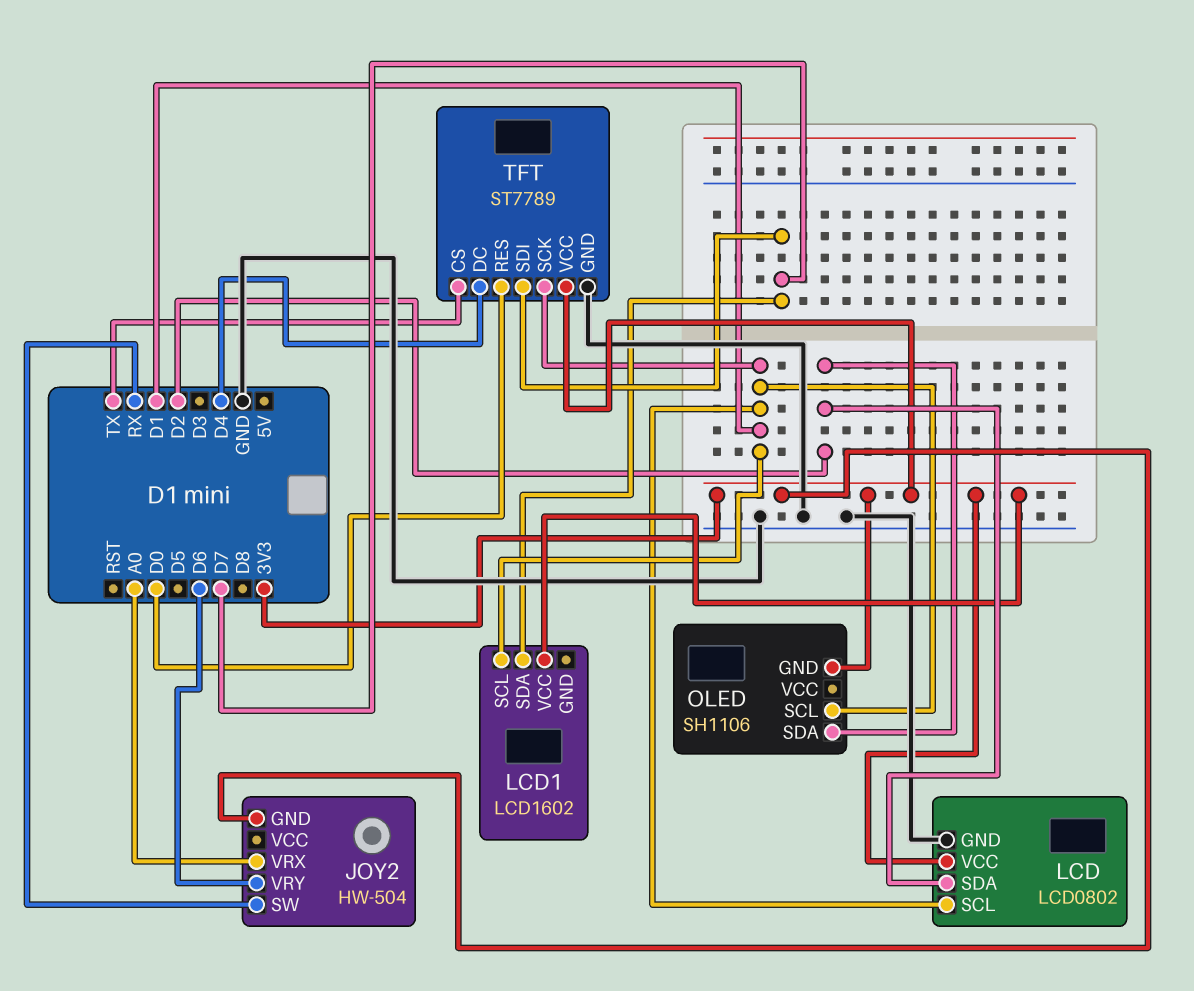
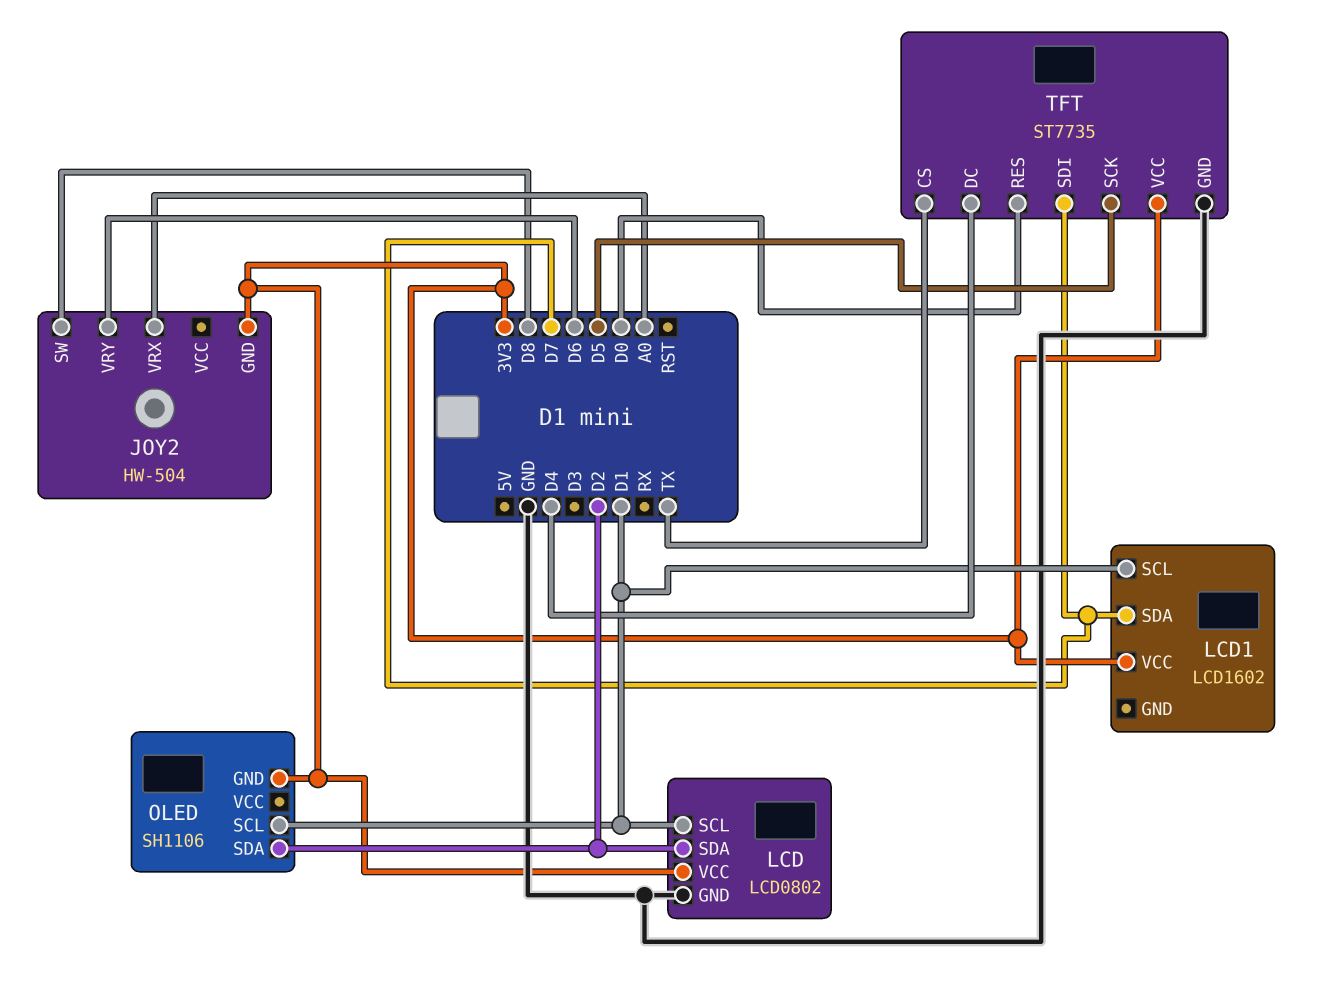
JOY2 pin SW: RX -> D8
TFT: ST7789 -> ST7735
TFT pin SCK: D1 -> D5

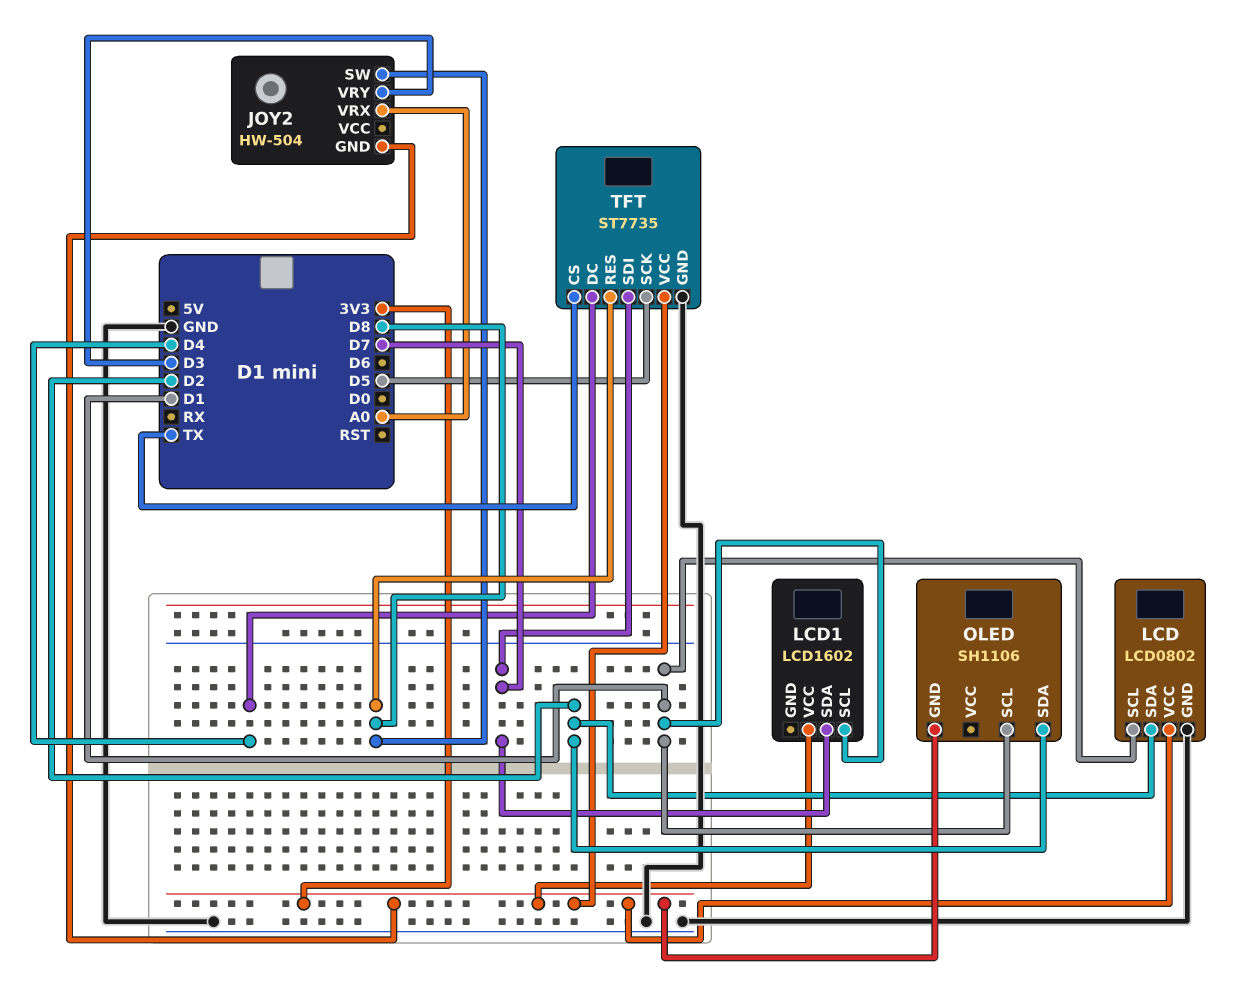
JOY2 pin VRY: D6 -> D3
TFT pin RES: D0 -> D8

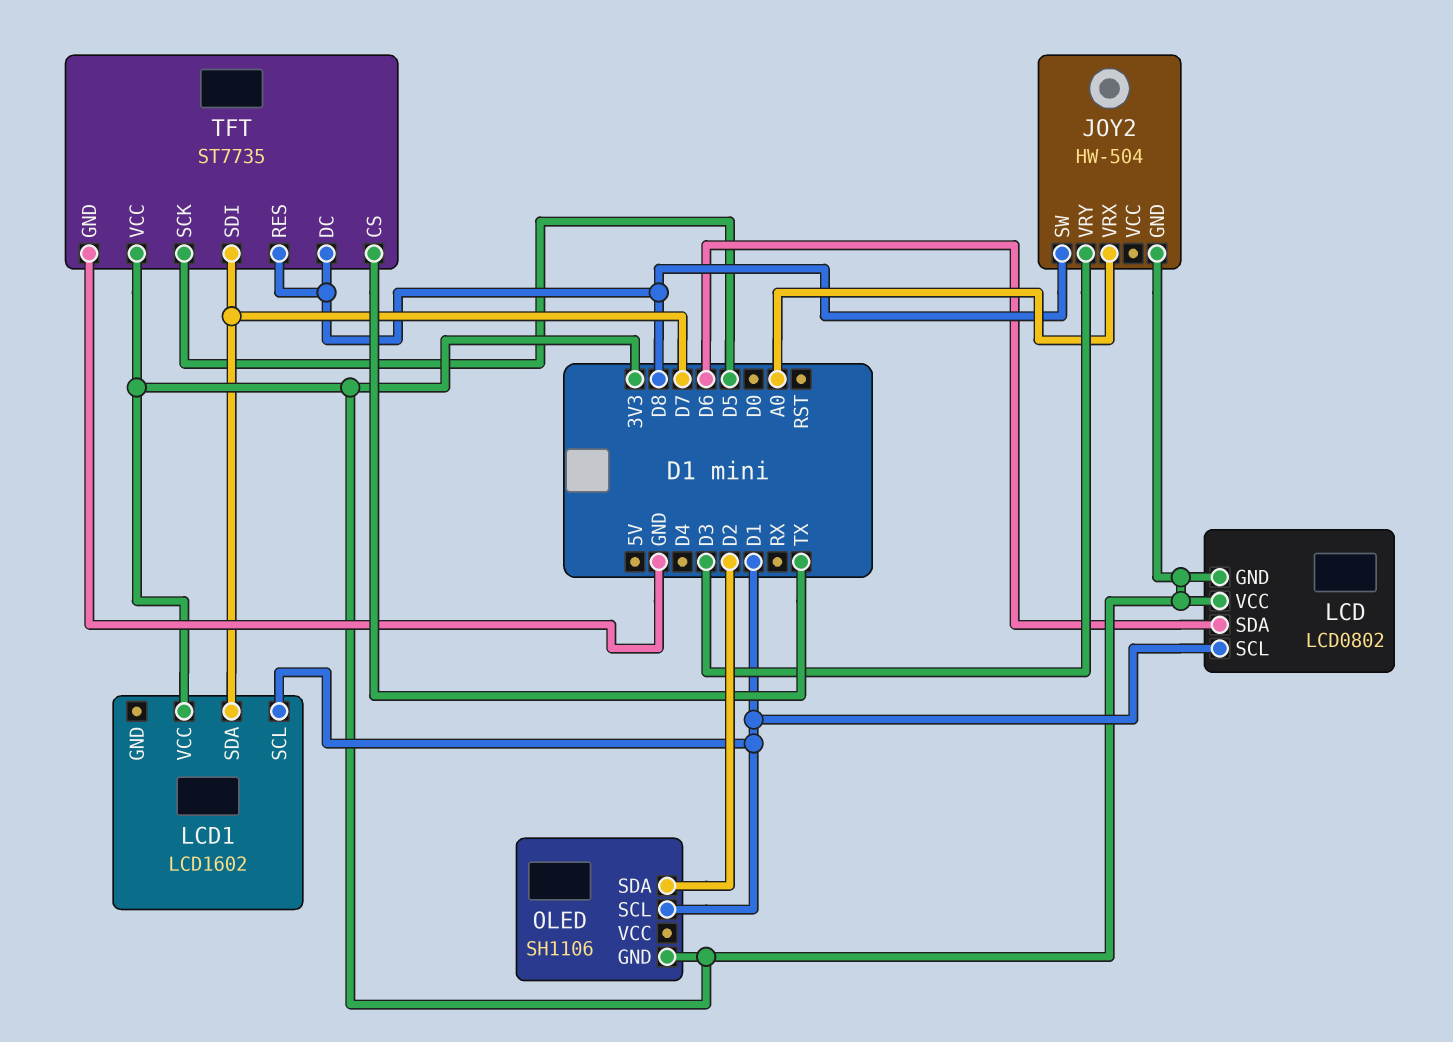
LCD pin GND: GND -> 3V3
LCD pin SDA: D2 -> D6
TFT pin DC: D4 -> D8

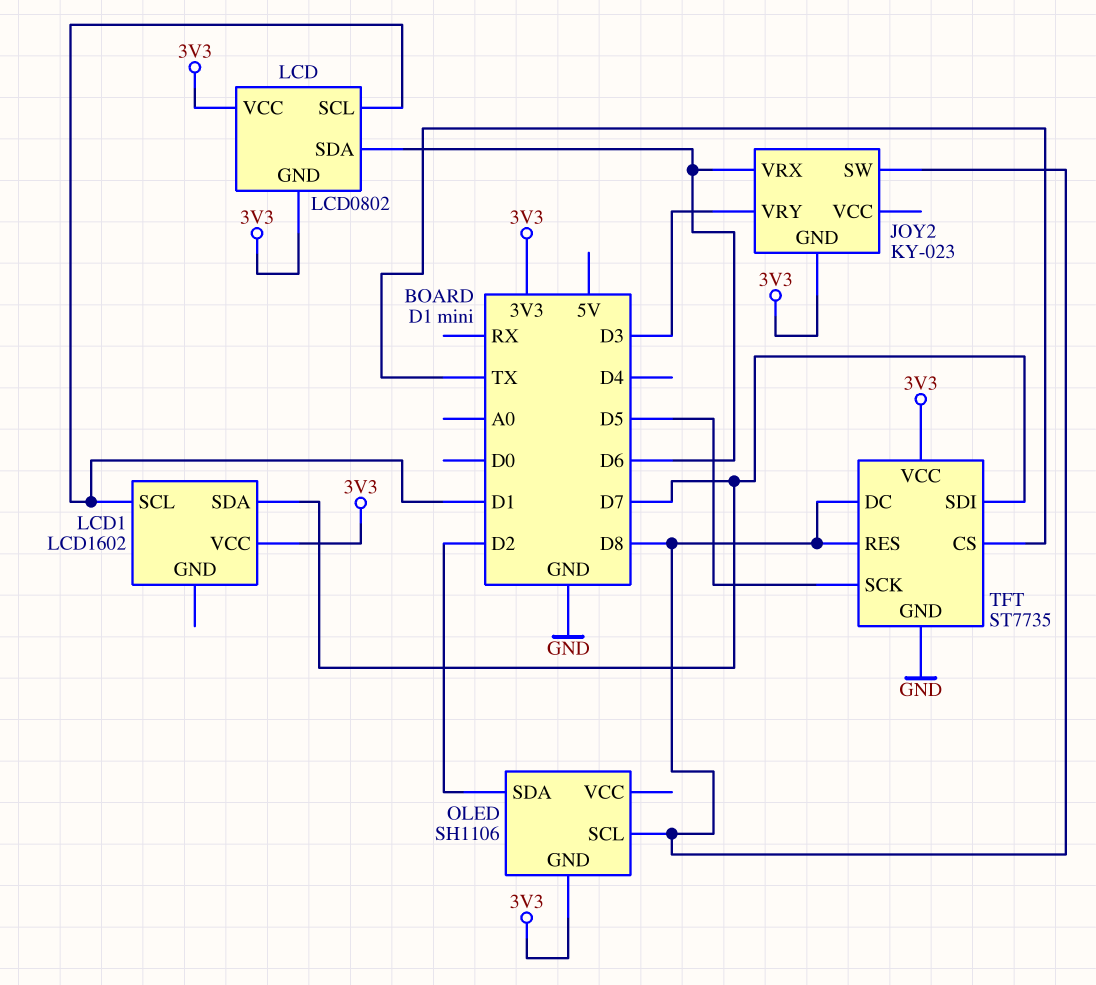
JOY2: HW-504 -> KY-023
JOY2 pin VRX: A0 -> D6
OLED pin SCL: D1 -> D8

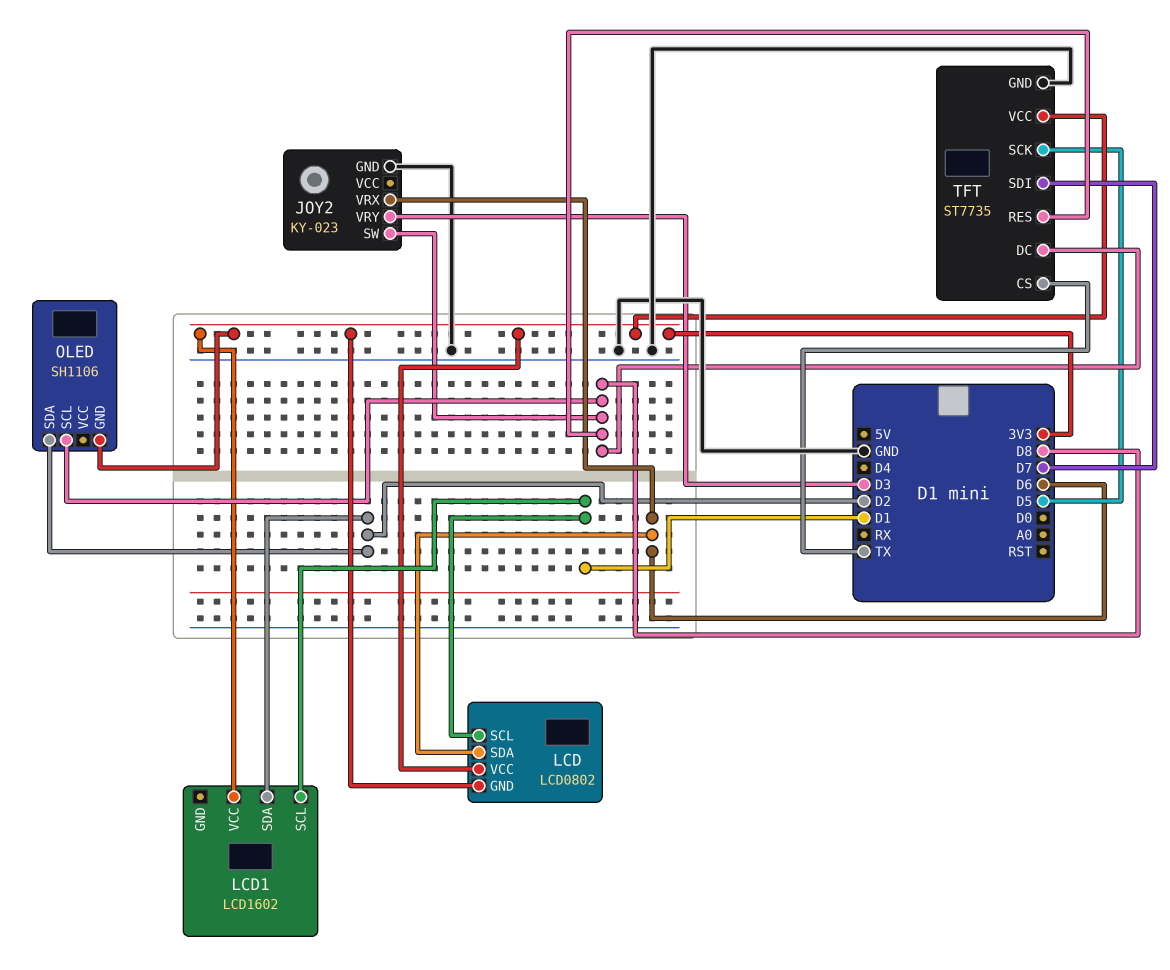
JOY2 pin GND: 3V3 -> GND
LCD1 pin SDA: D7 -> D2

